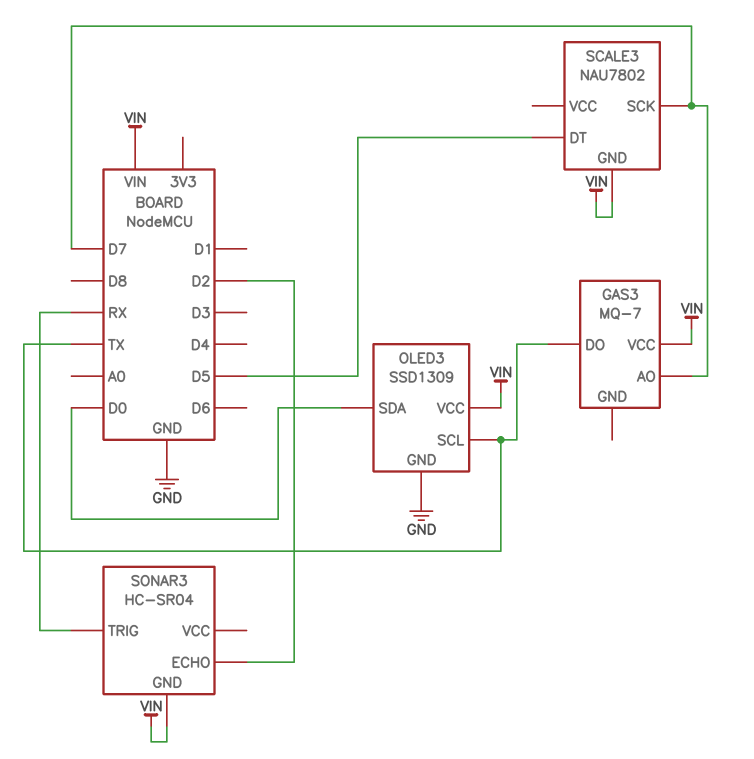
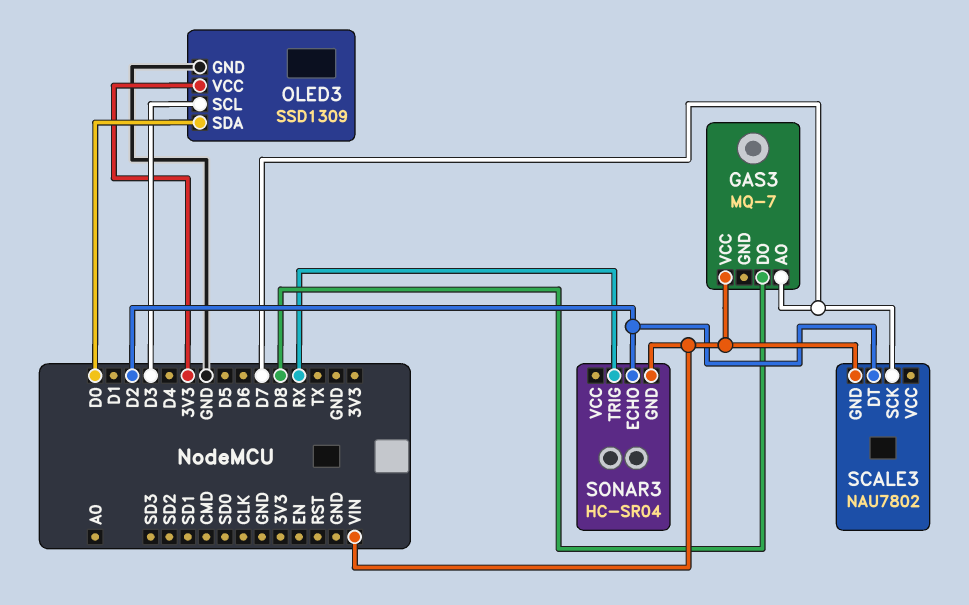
GAS3 pin DO: TX -> D8
OLED3 pin SCL: TX -> D3
OLED3 pin VCC: VIN -> 3V3
SCALE3 pin DT: D5 -> D2

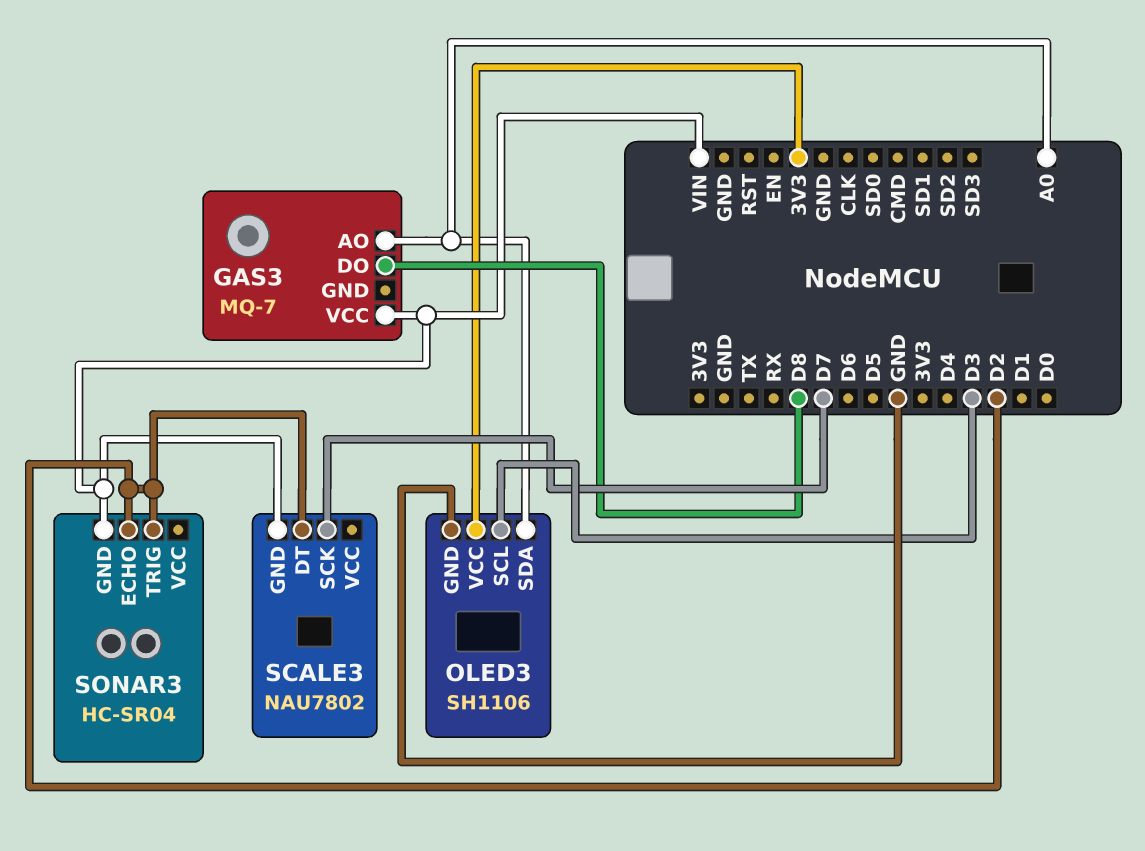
GAS3 pin AO: D7 -> A0
OLED3: SSD1309 -> SH1106
OLED3 pin SDA: D0 -> A0
SONAR3 pin TRIG: RX -> D2

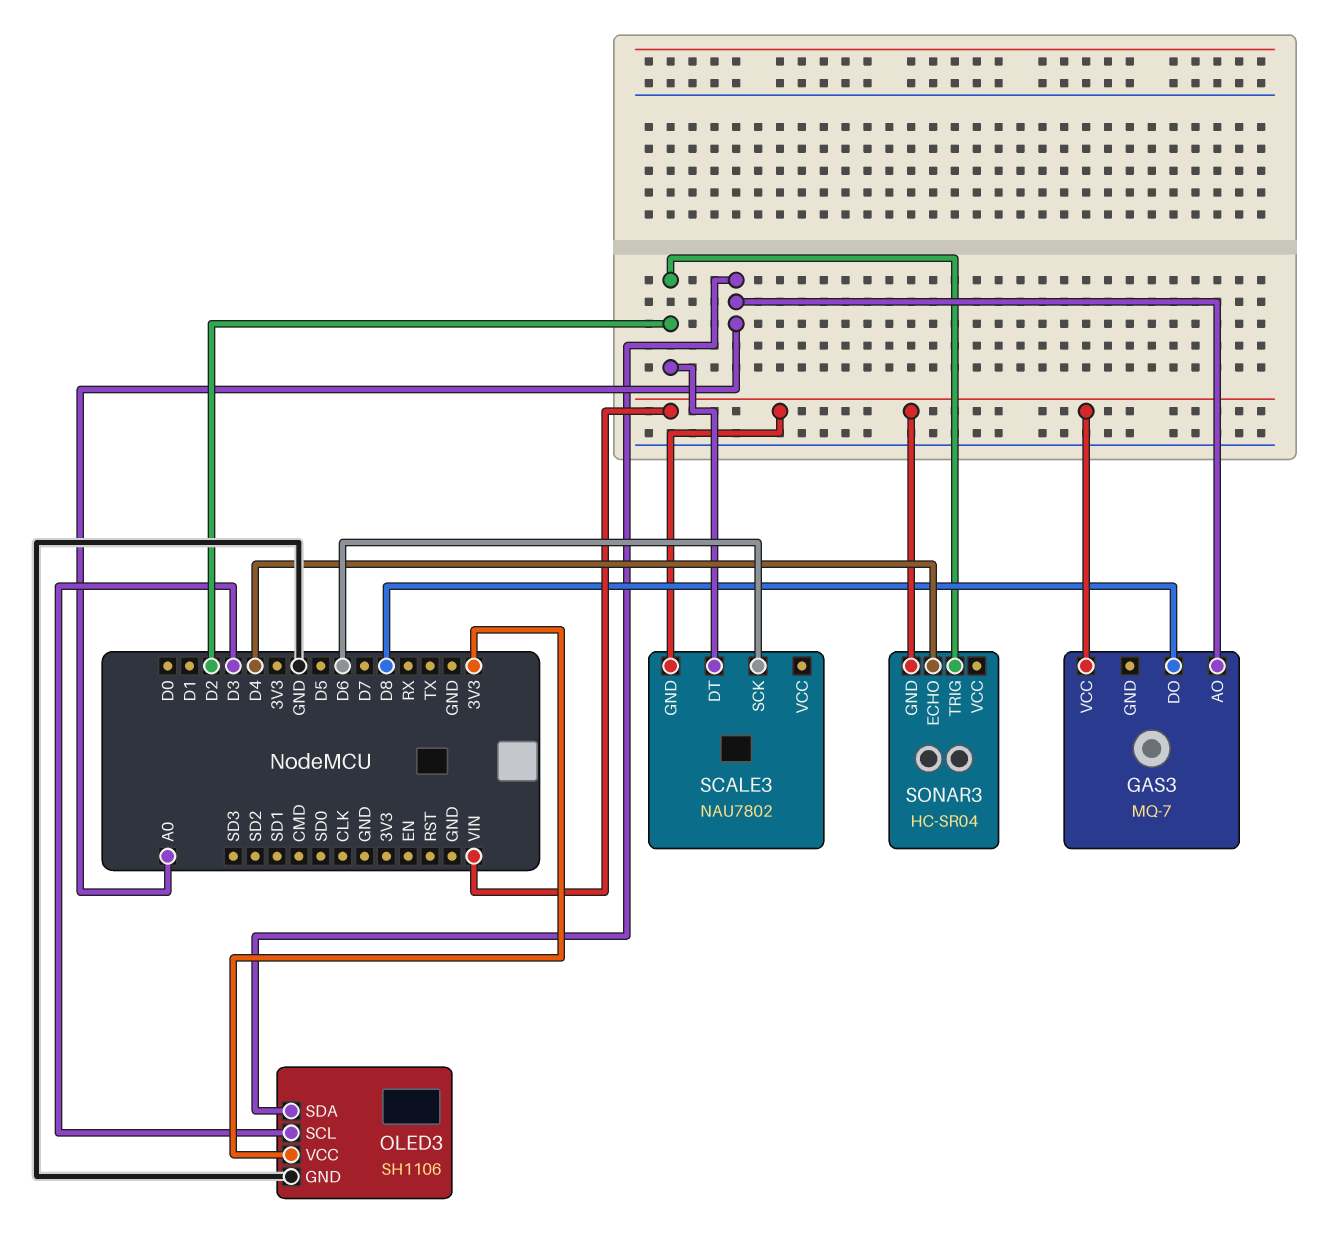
SCALE3 pin SCK: D7 -> D6
SONAR3 pin ECHO: D2 -> D4

